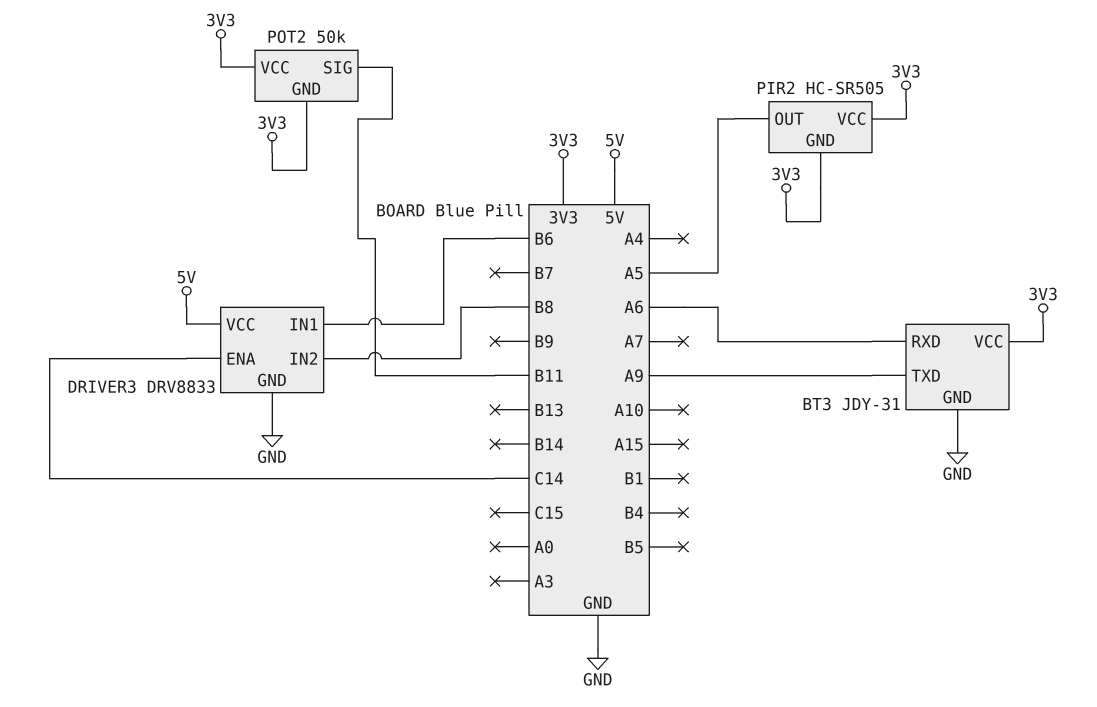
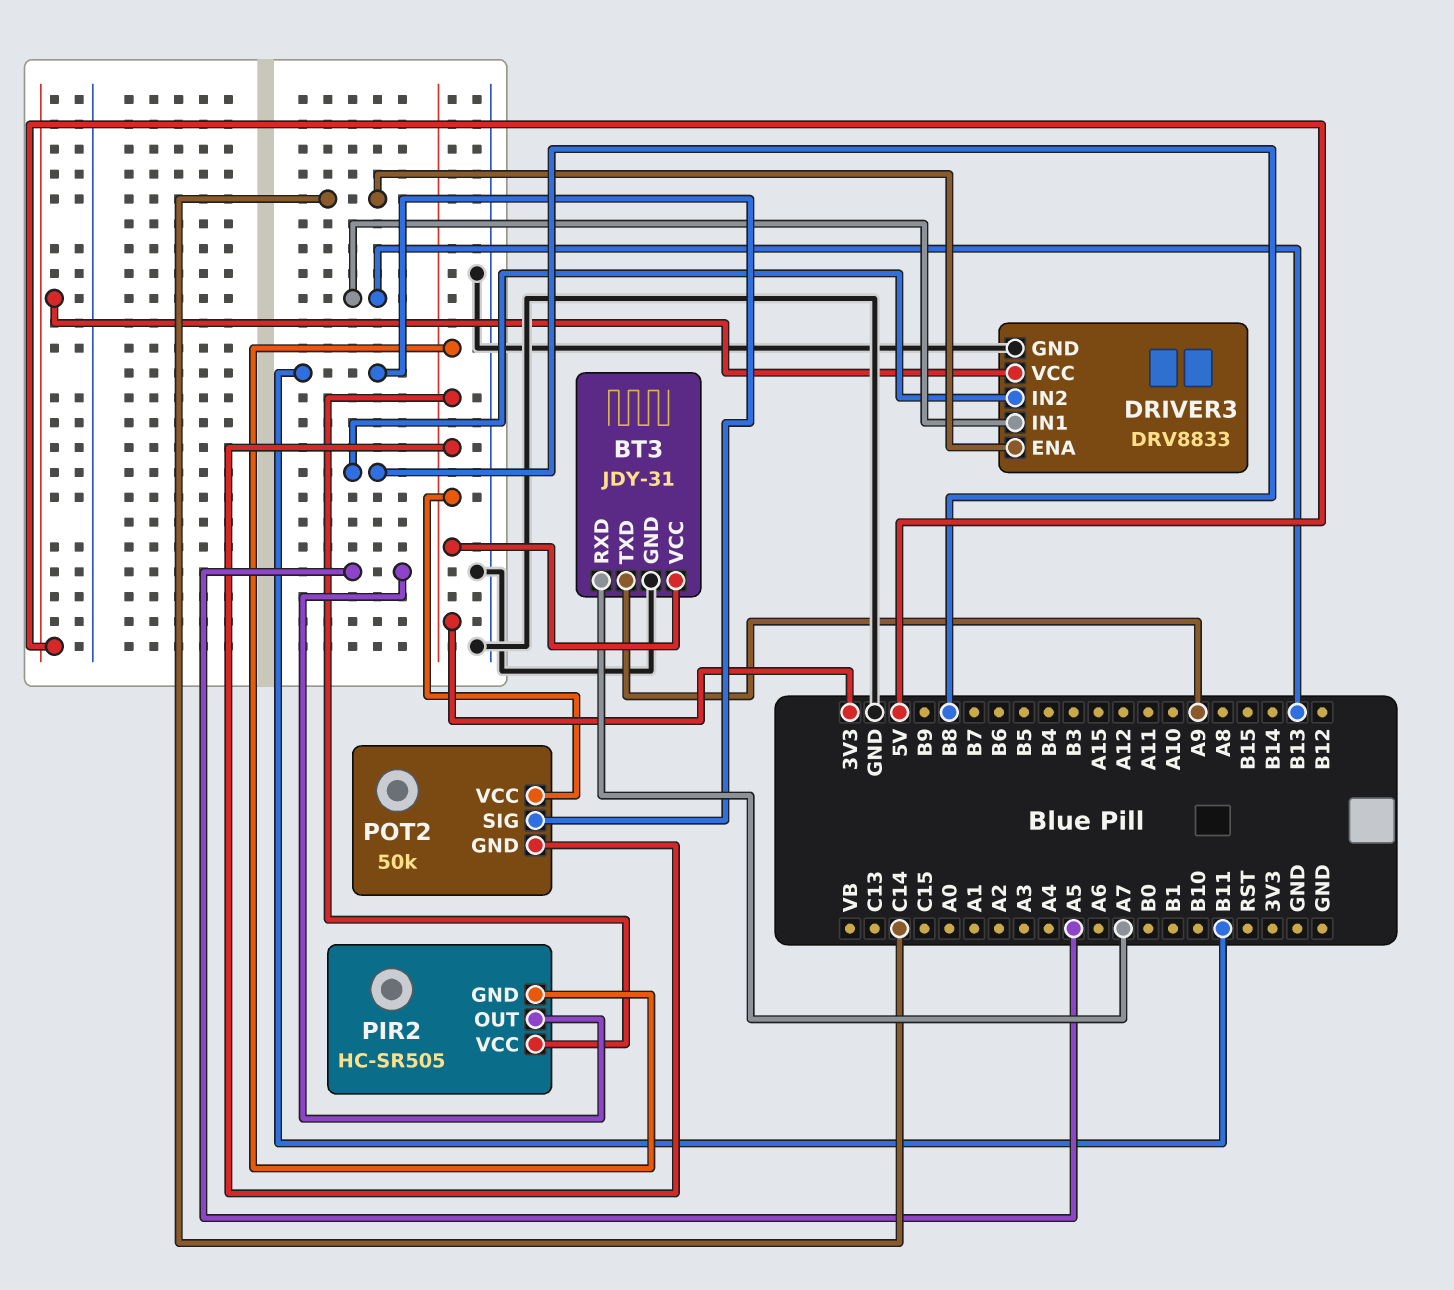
BT3 pin RXD: A6 -> A7
DRIVER3 pin IN1: B6 -> B13

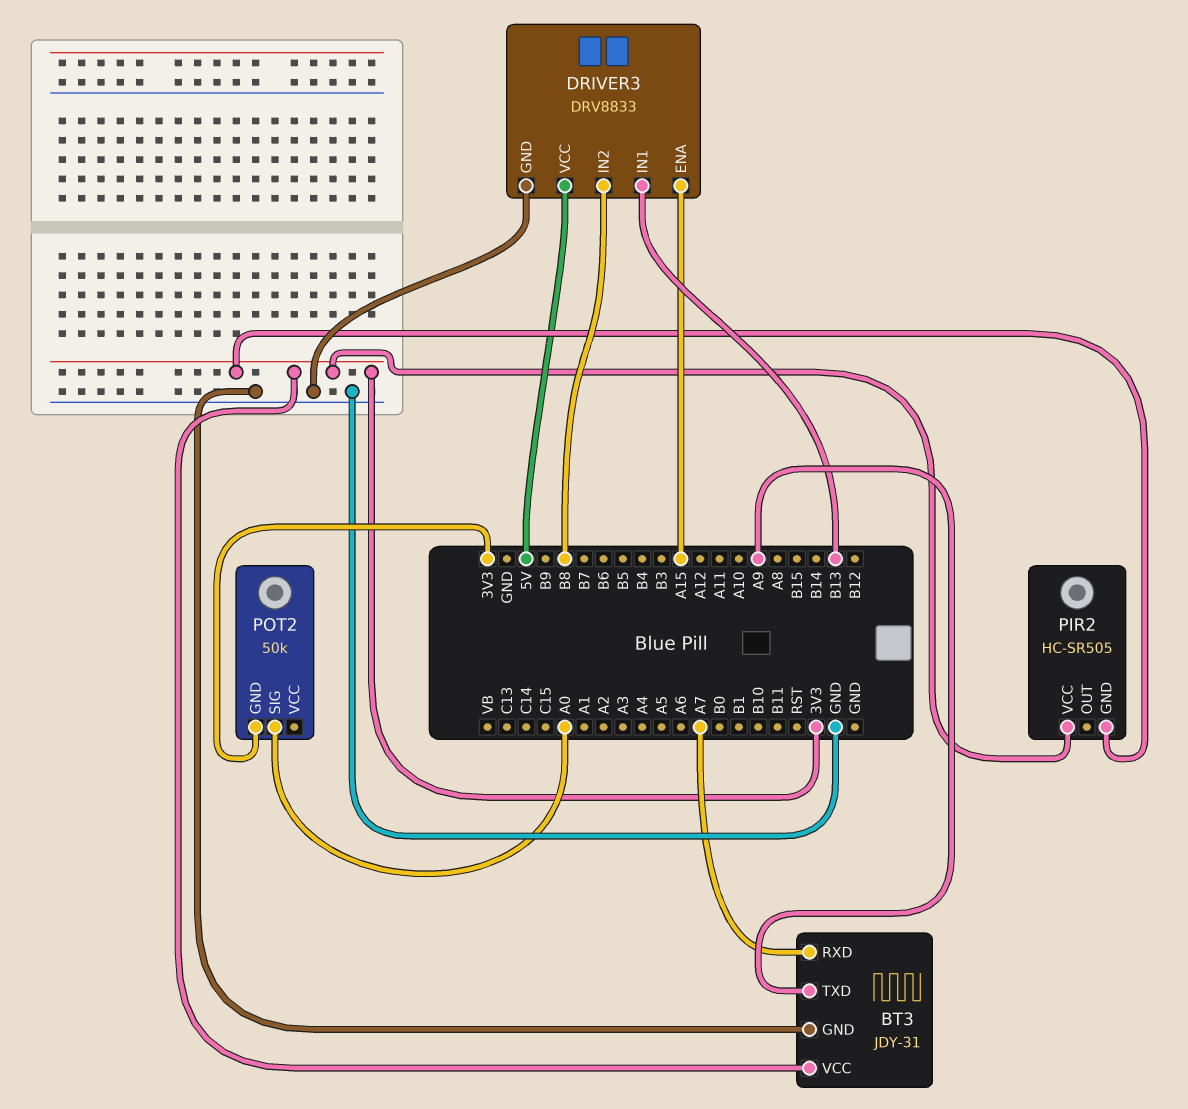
DRIVER3 pin ENA: C14 -> A15
PIR2 pin OUT: A5 -> none
POT2 pin SIG: B11 -> A0
POT2 pin VCC: 3V3 -> none

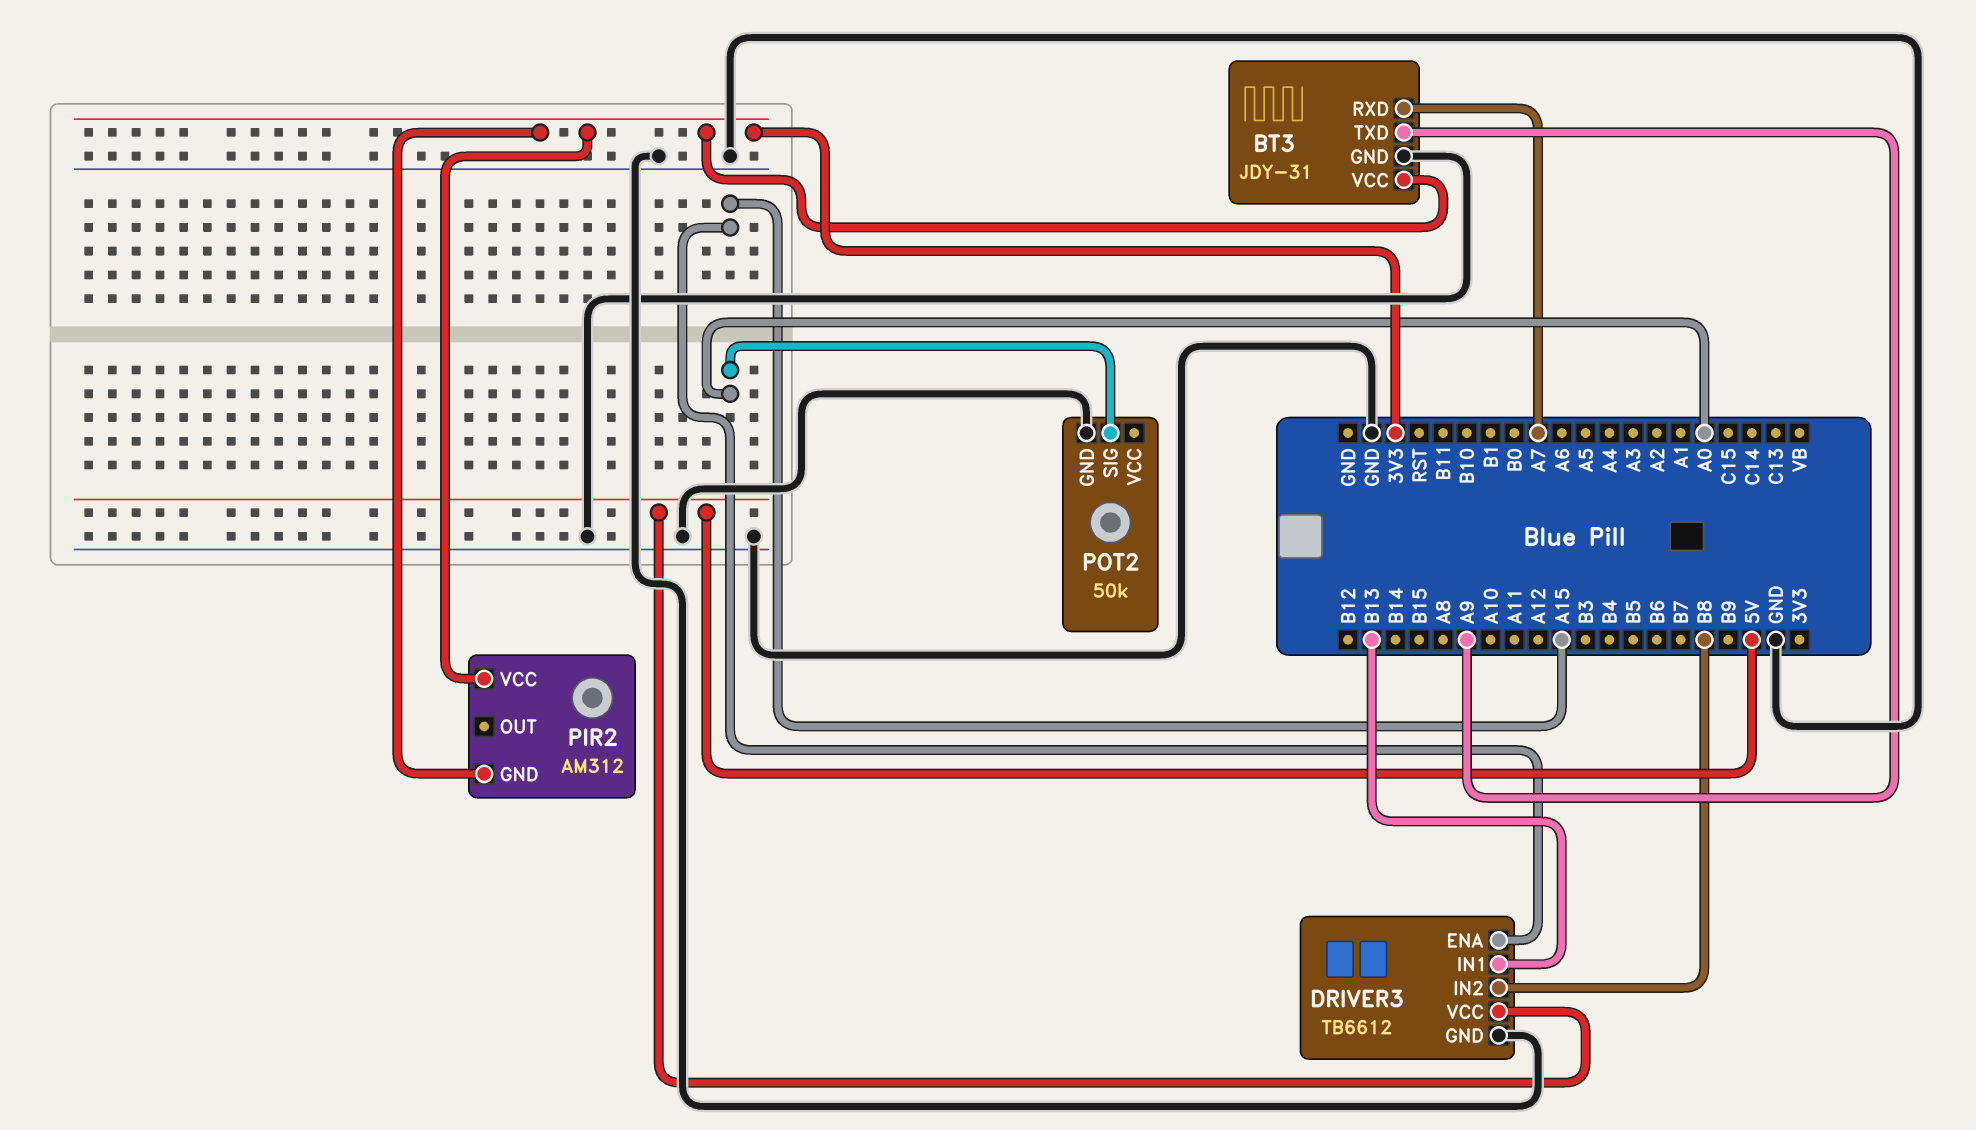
DRIVER3: DRV8833 -> TB6612
PIR2: HC-SR505 -> AM312
POT2 pin GND: 3V3 -> GND

